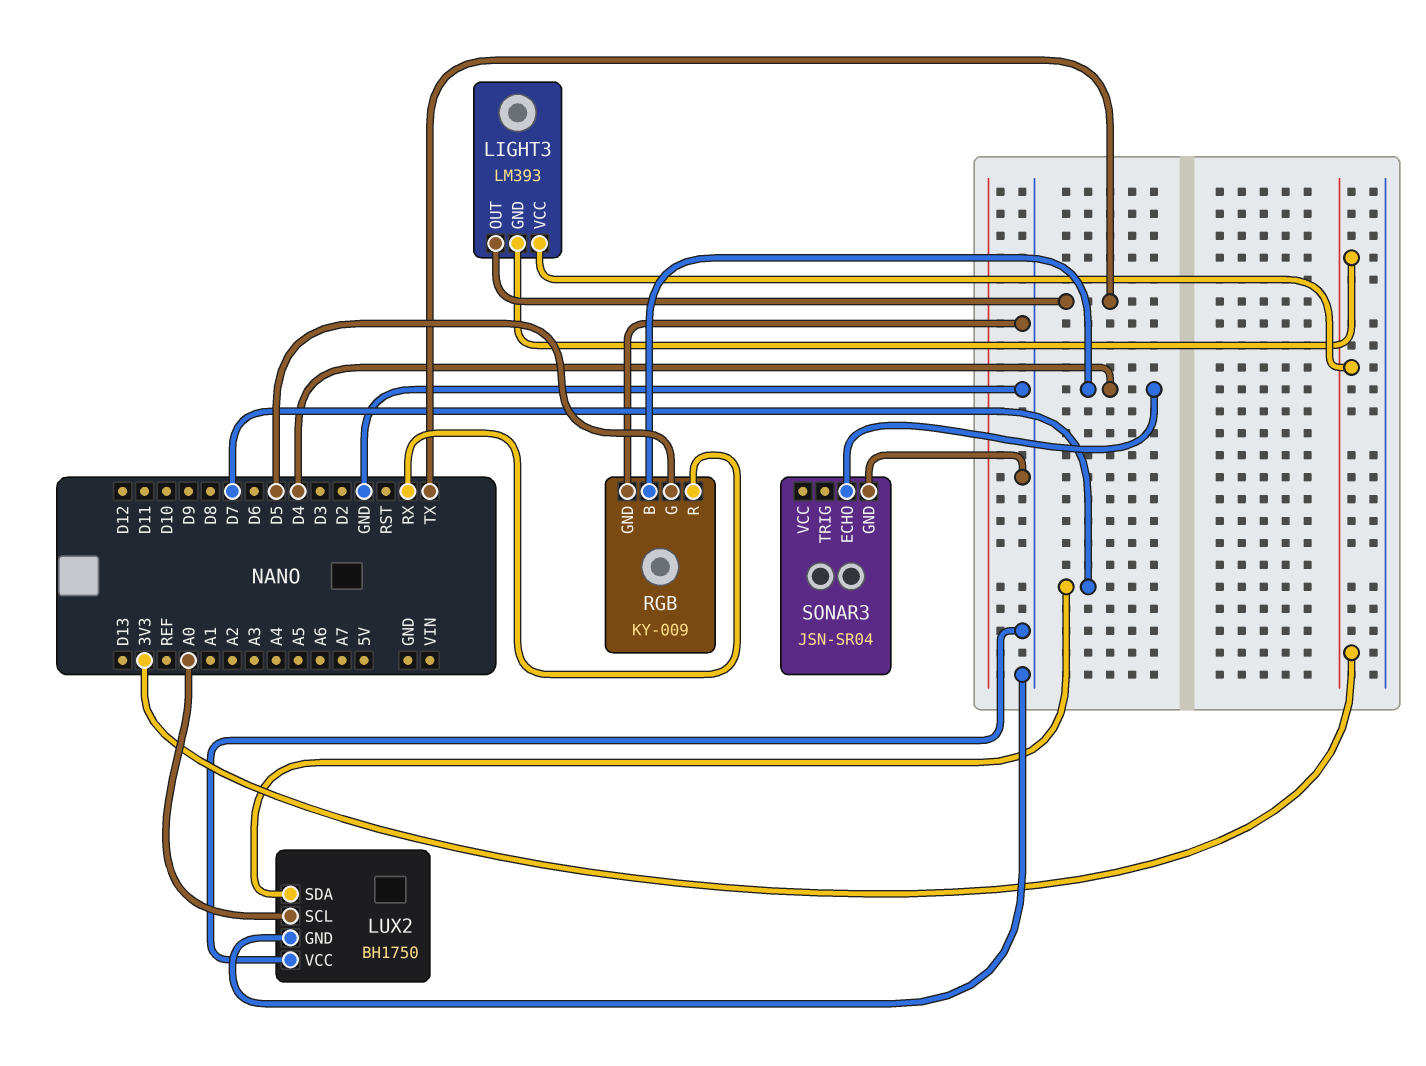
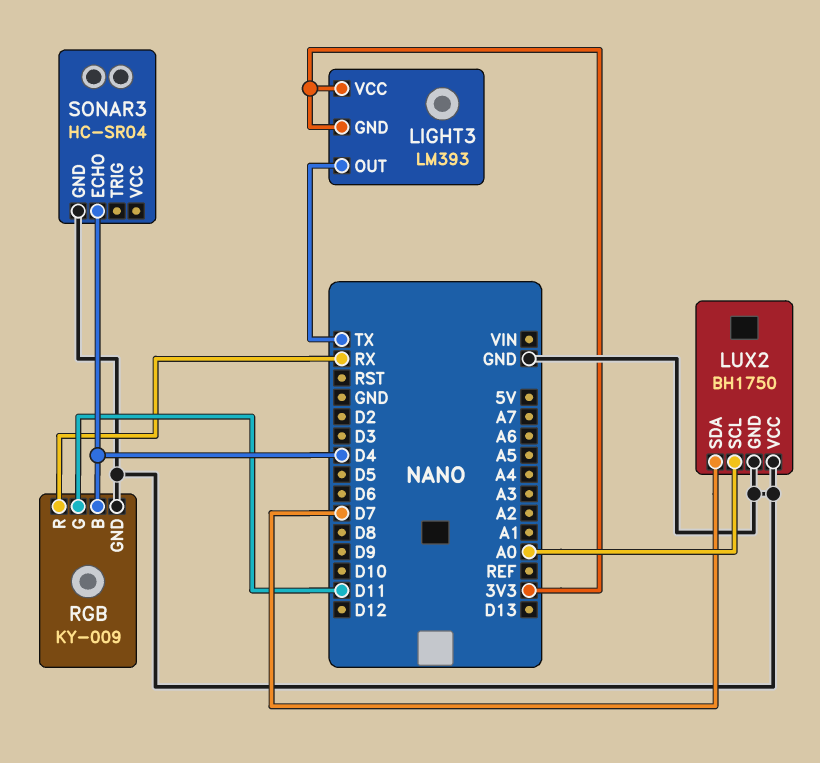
RGB pin G: D5 -> D11
SONAR3: JSN-SR04 -> HC-SR04

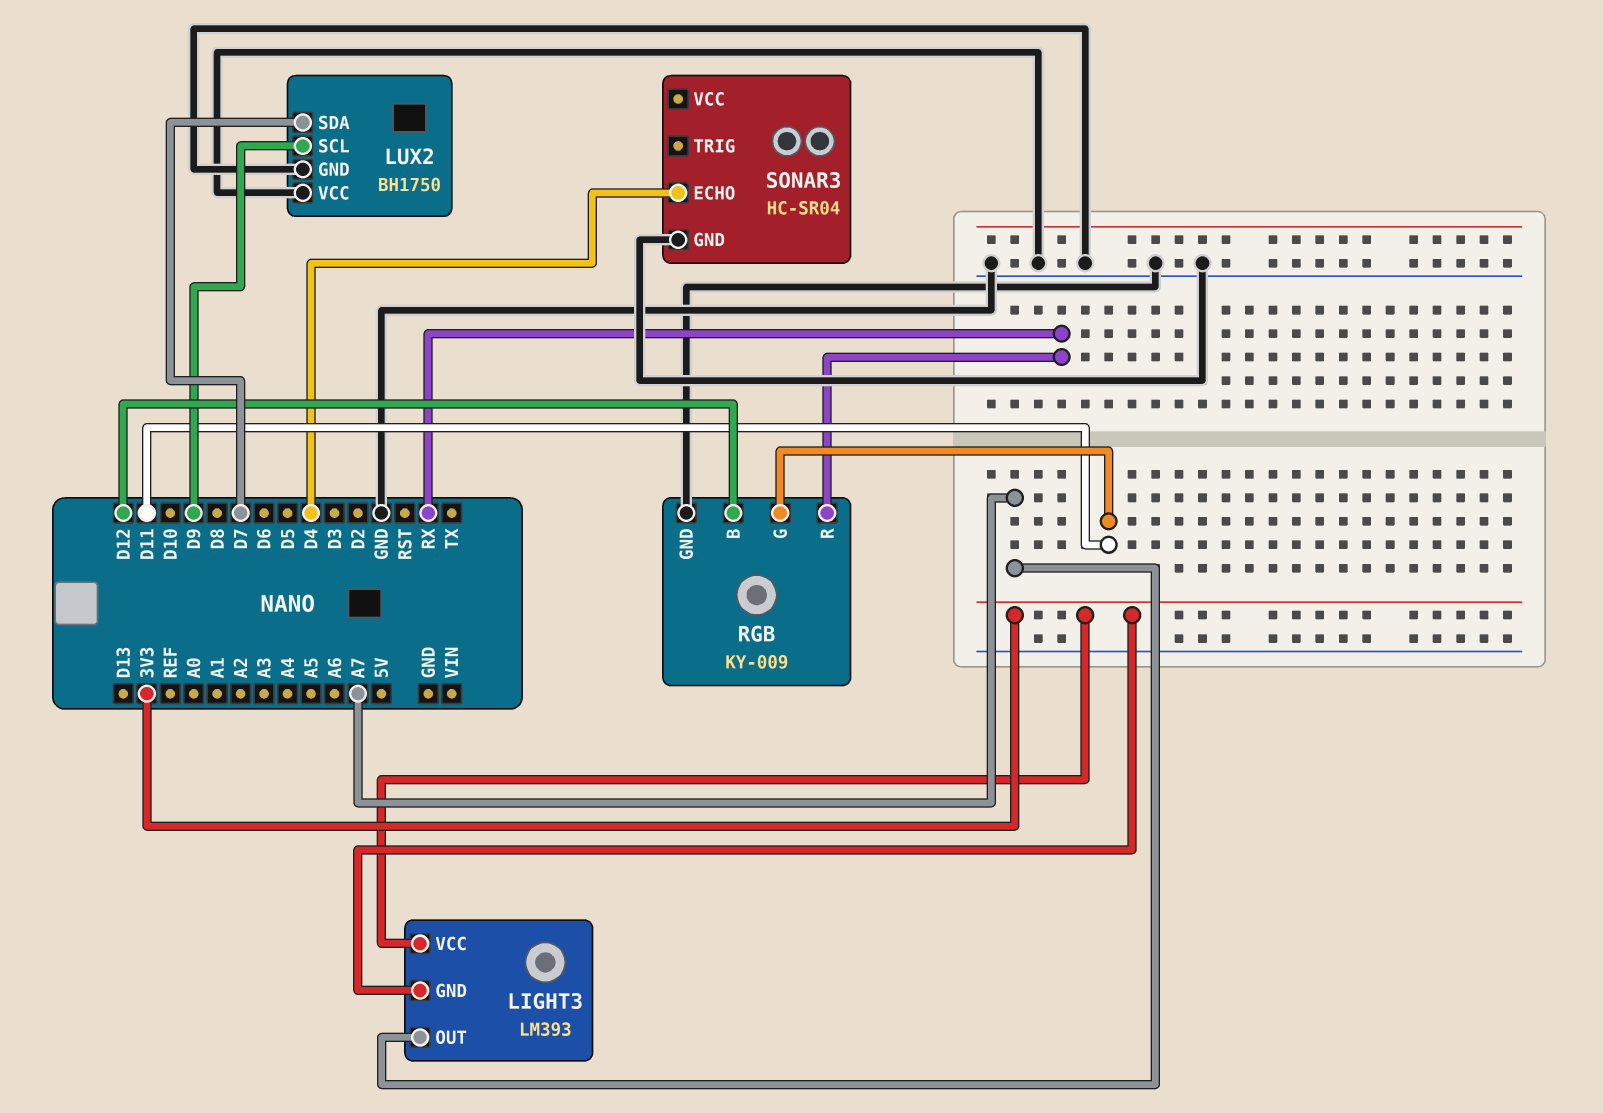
LIGHT3 pin OUT: TX -> A7
LUX2 pin SCL: A0 -> D9
RGB pin B: D4 -> D12

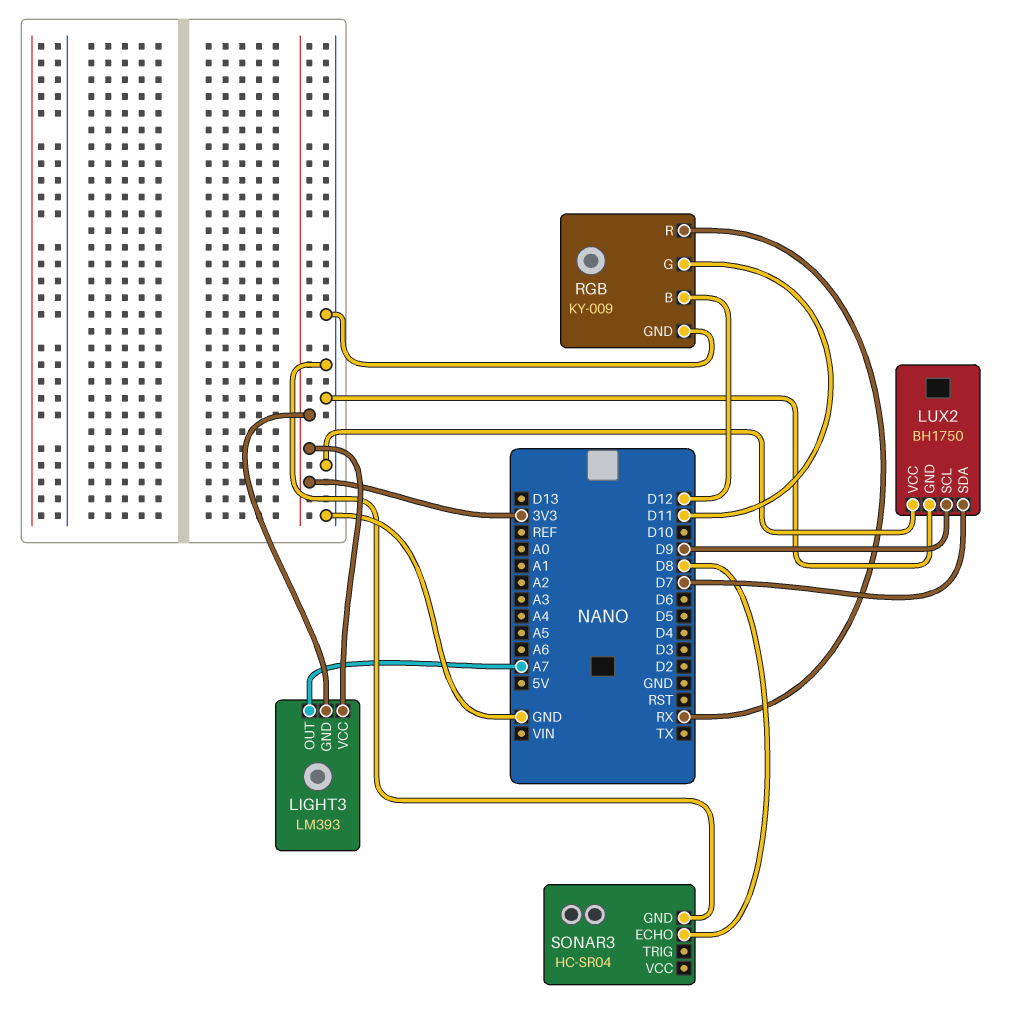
SONAR3 pin ECHO: D4 -> D8

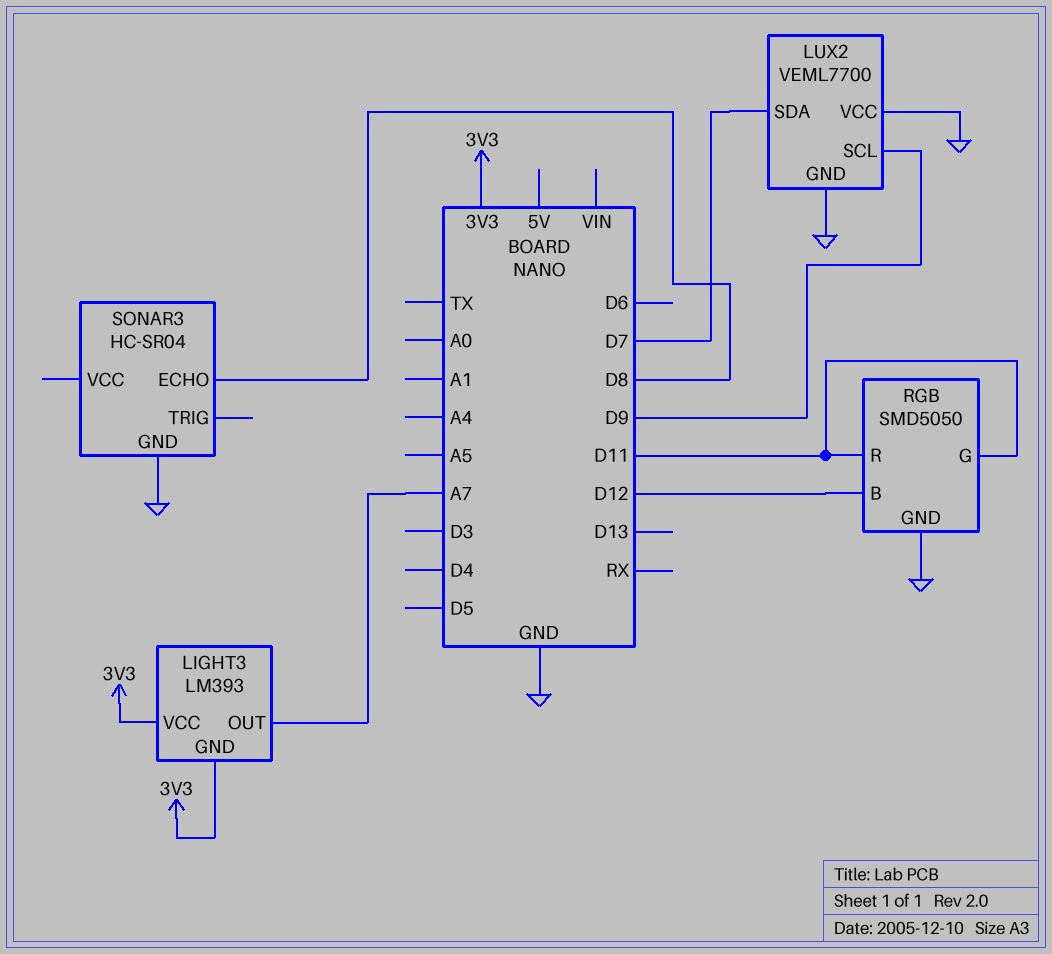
LUX2: BH1750 -> VEML7700
RGB: KY-009 -> SMD5050
RGB pin R: RX -> D11

